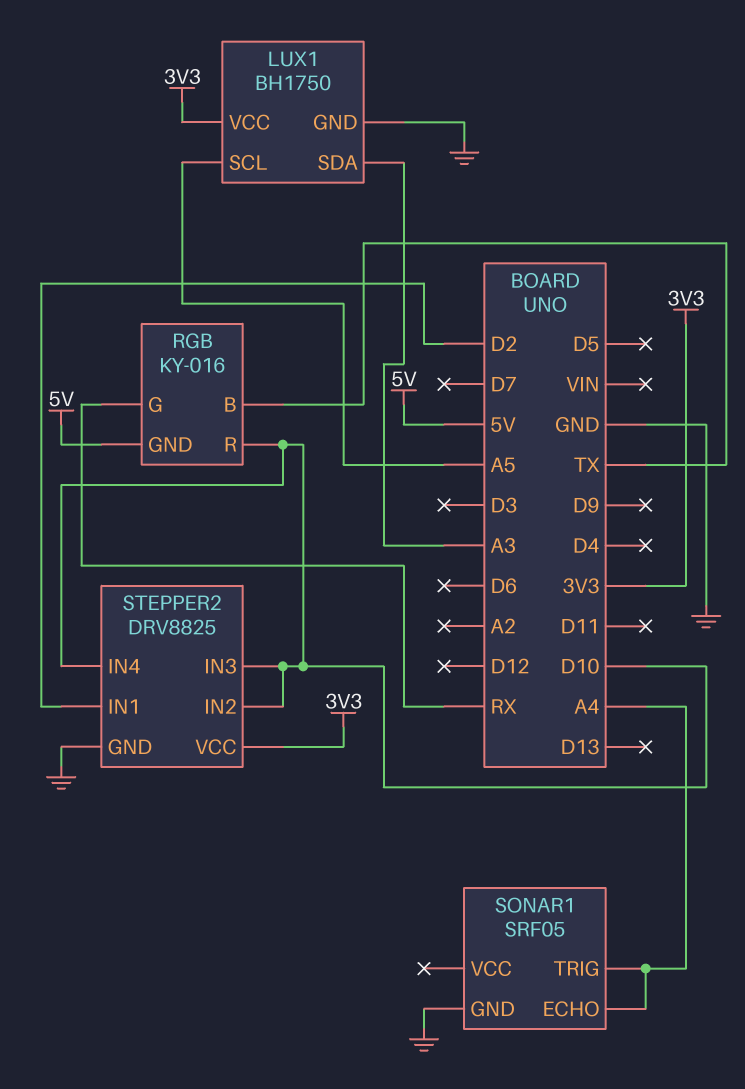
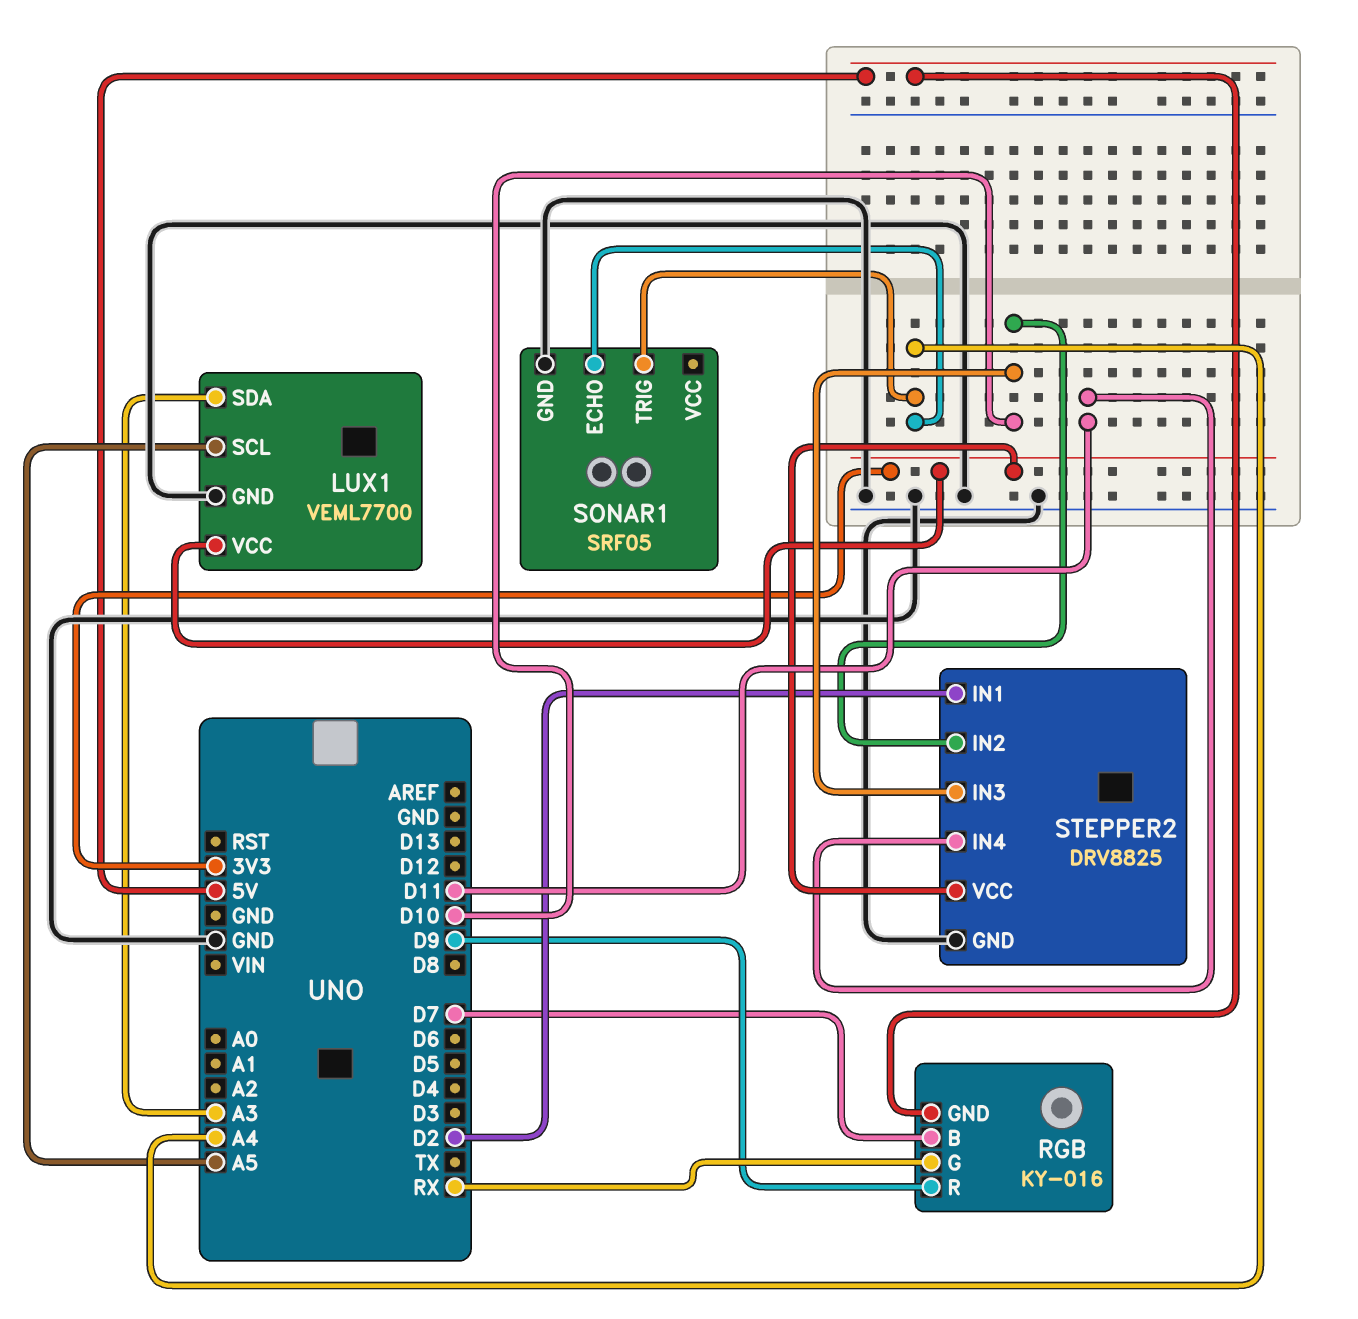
LUX1: BH1750 -> VEML7700
RGB pin B: TX -> D7
RGB pin R: D10 -> D9
STEPPER2 pin IN4: D10 -> D11

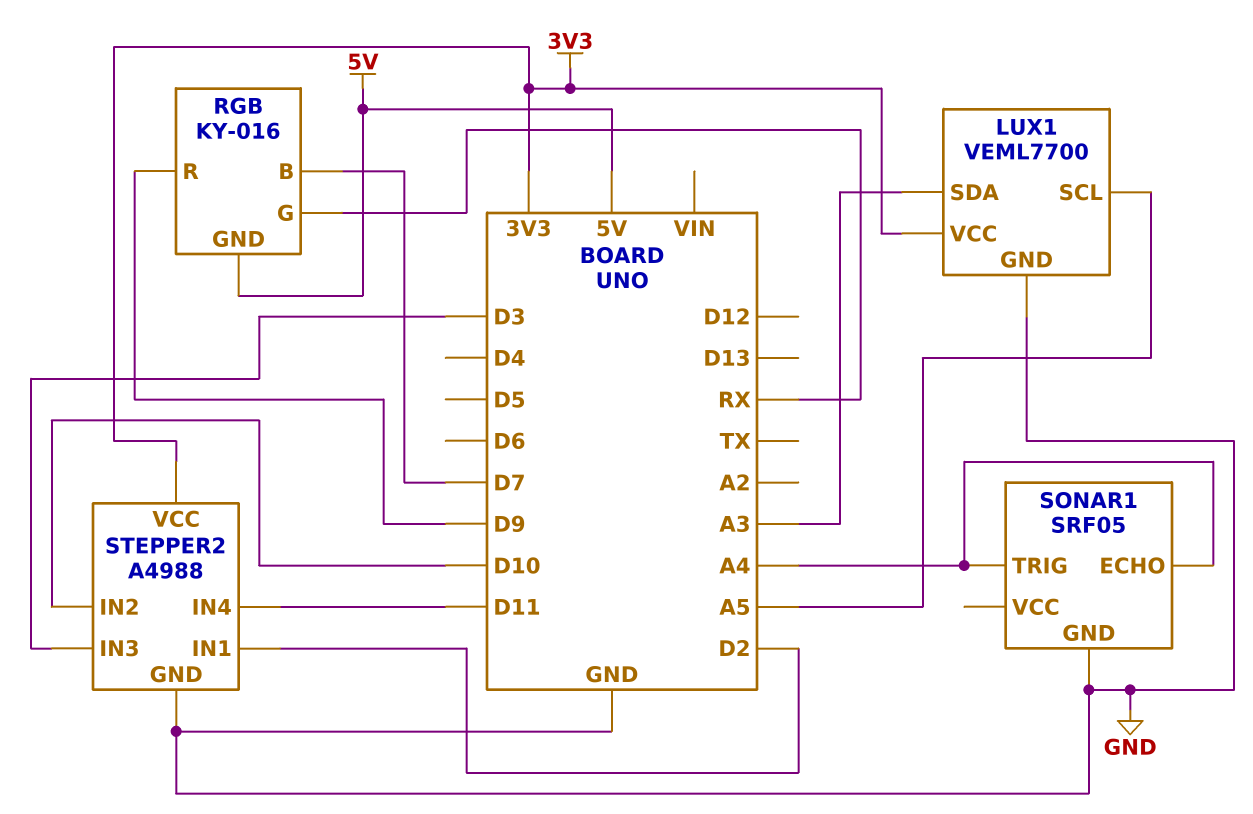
STEPPER2: DRV8825 -> A4988
STEPPER2 pin IN3: D10 -> D3

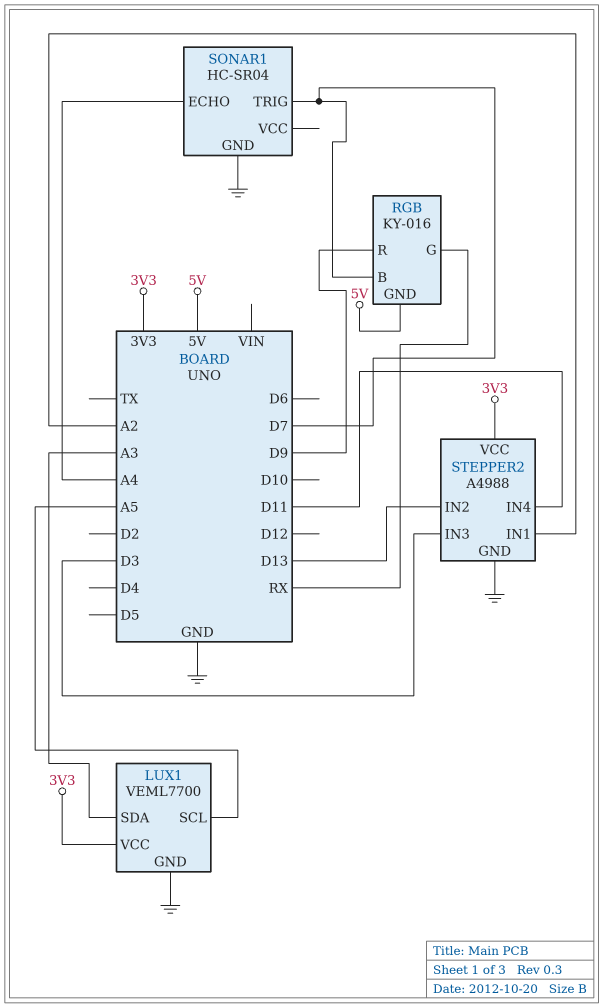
SONAR1: SRF05 -> HC-SR04
SONAR1 pin TRIG: A4 -> D7
STEPPER2 pin IN1: D2 -> A2
STEPPER2 pin IN2: D10 -> D13

